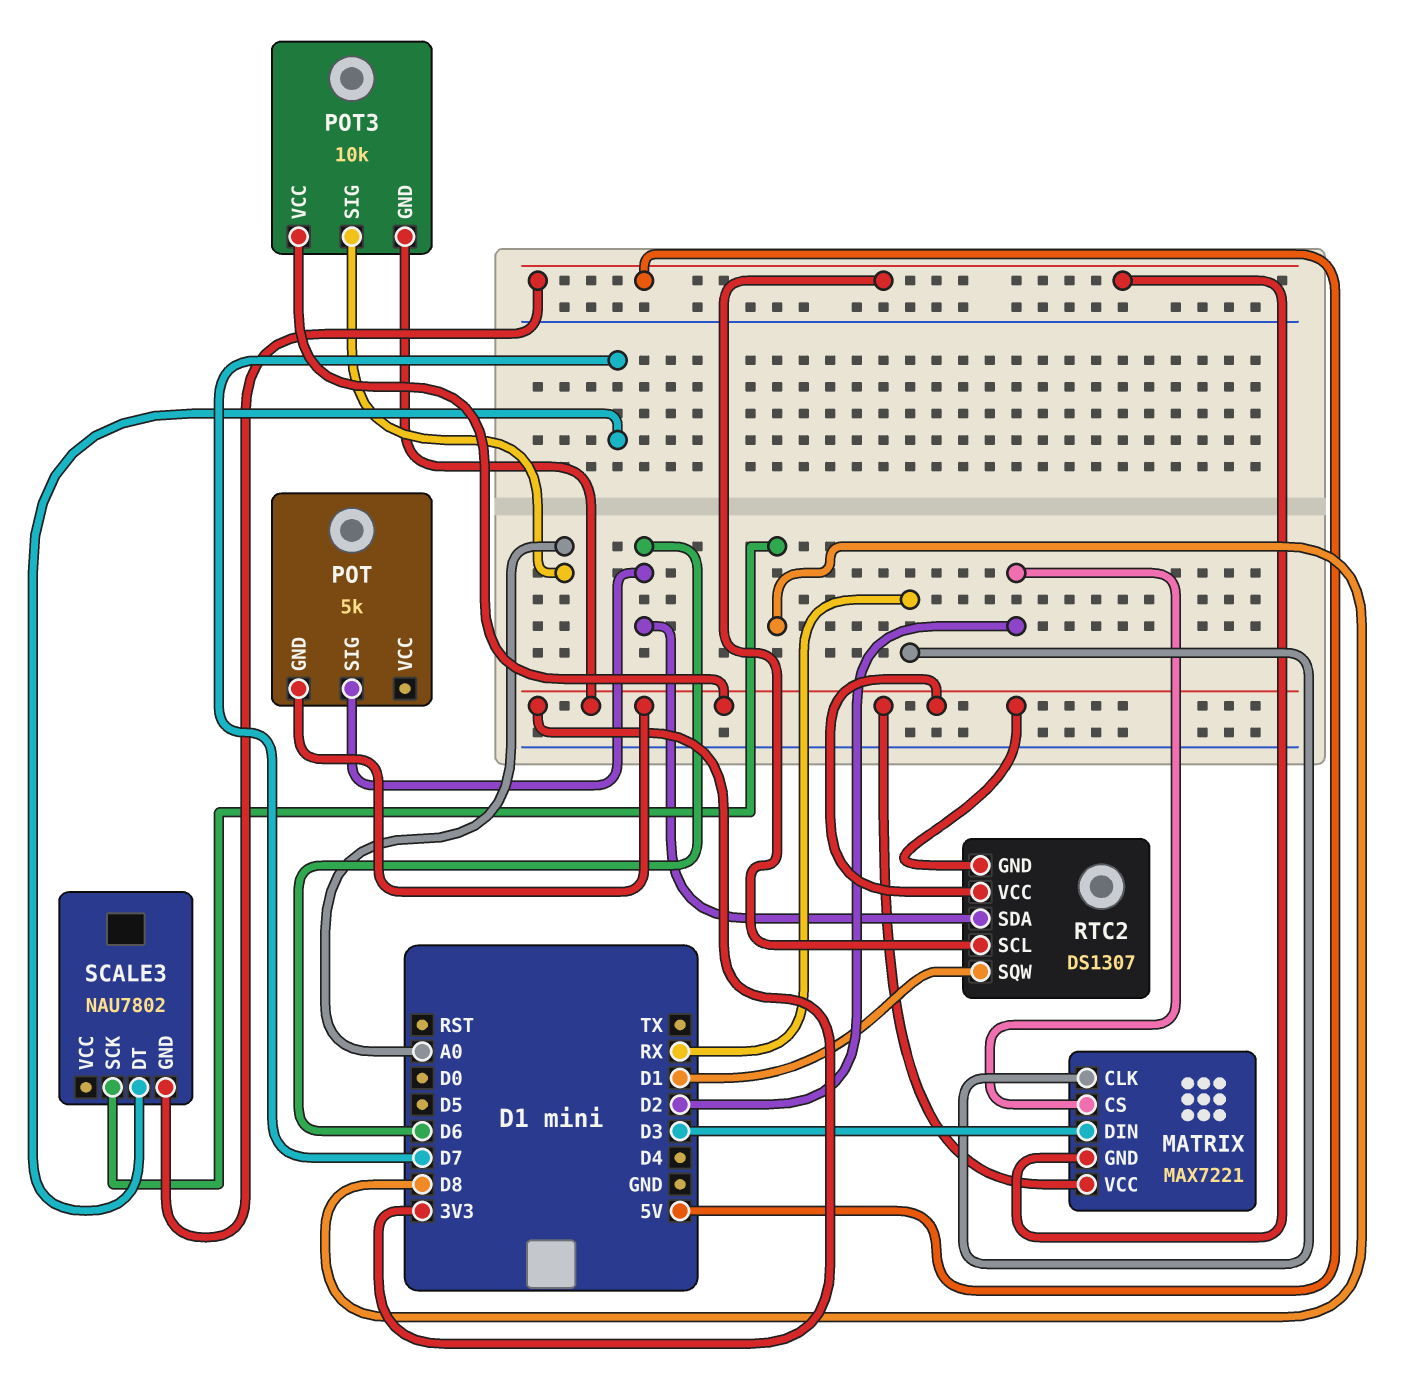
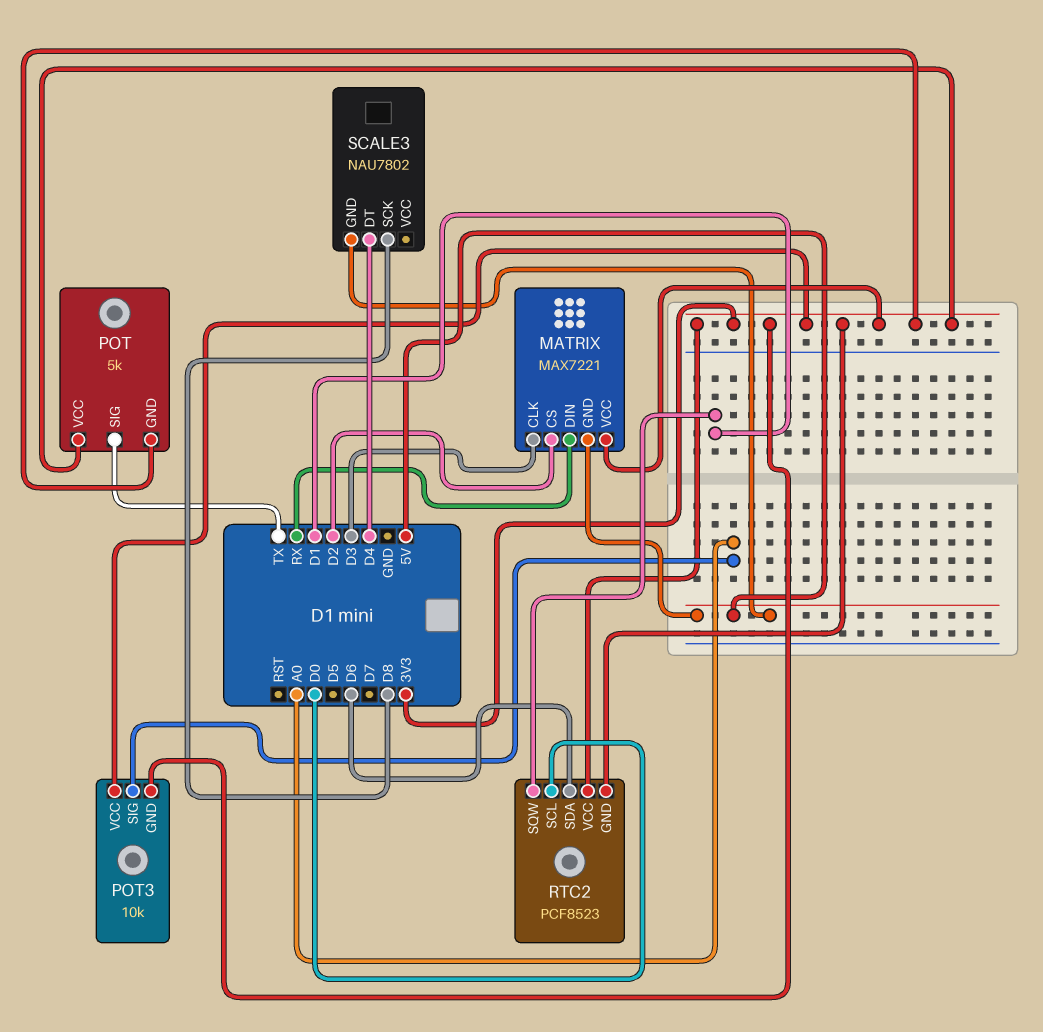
MATRIX pin CLK: RX -> D3
MATRIX pin DIN: D3 -> RX
POT pin SIG: D6 -> TX
POT pin VCC: none -> 3V3
RTC2: DS1307 -> PCF8523
RTC2 pin SCL: 5V -> D0
SCALE3 pin DT: D7 -> D4

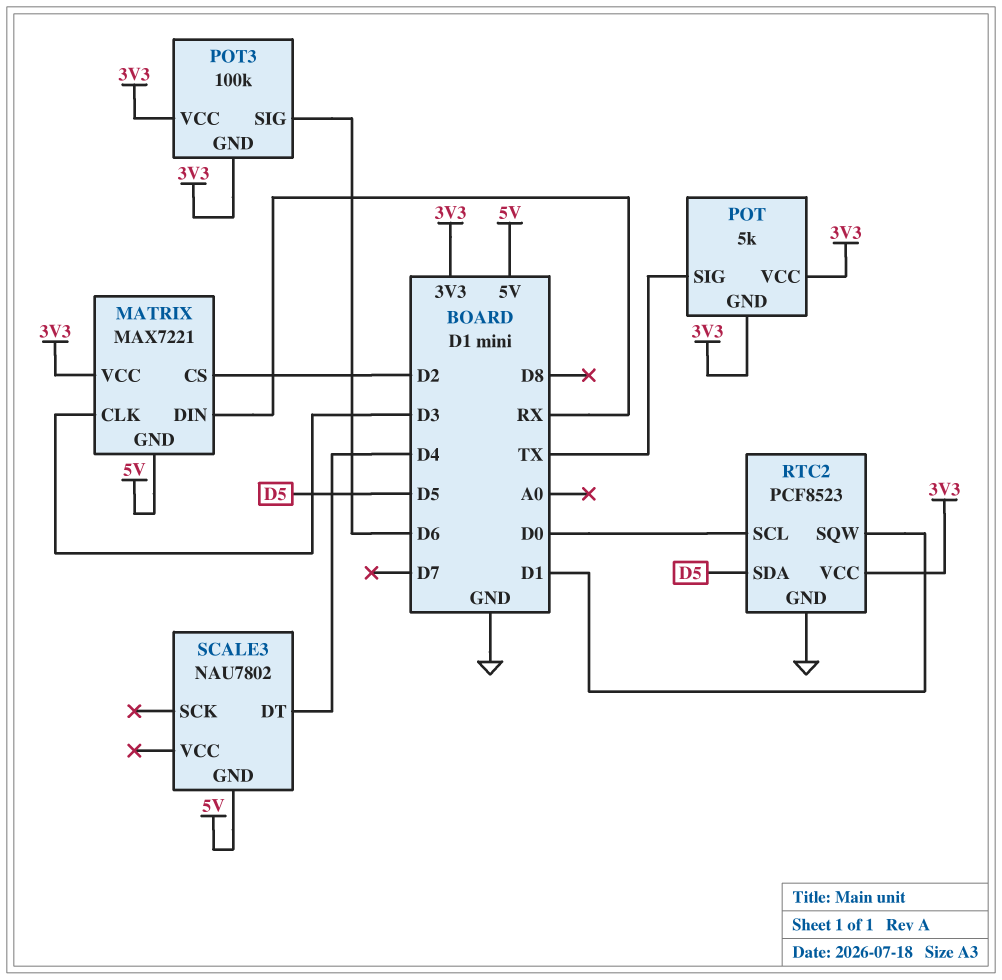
POT3: 10k -> 100k
POT3 pin SIG: A0 -> D6
RTC2 pin GND: 3V3 -> GND
RTC2 pin SDA: D6 -> D5
SCALE3 pin SCK: D8 -> none

